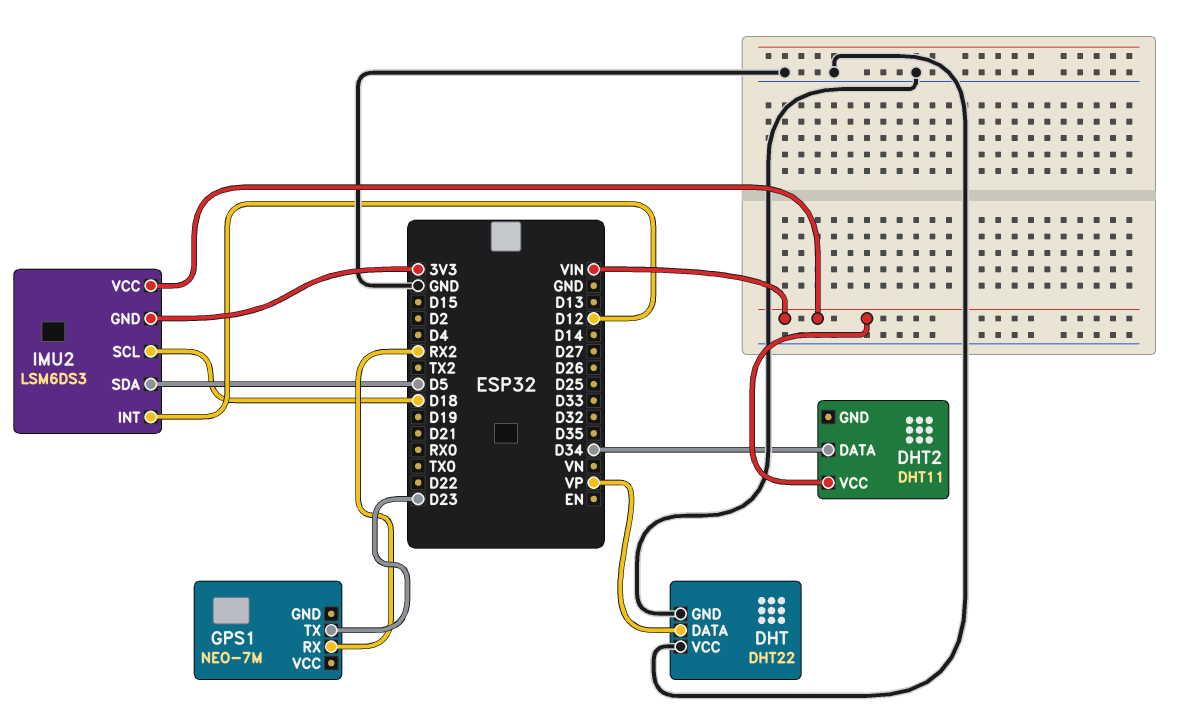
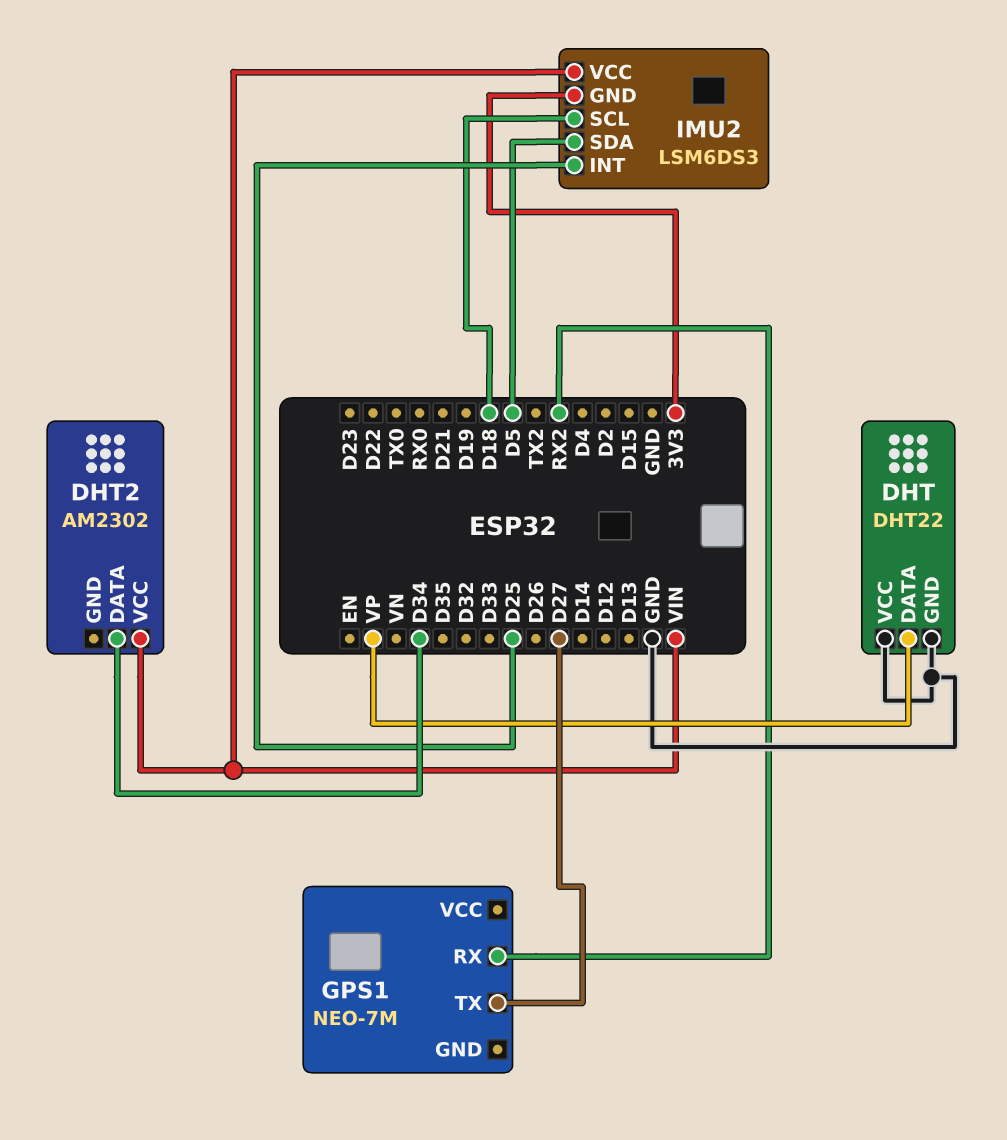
DHT2: DHT11 -> AM2302
GPS1 pin TX: D23 -> D27
IMU2 pin INT: D12 -> D25

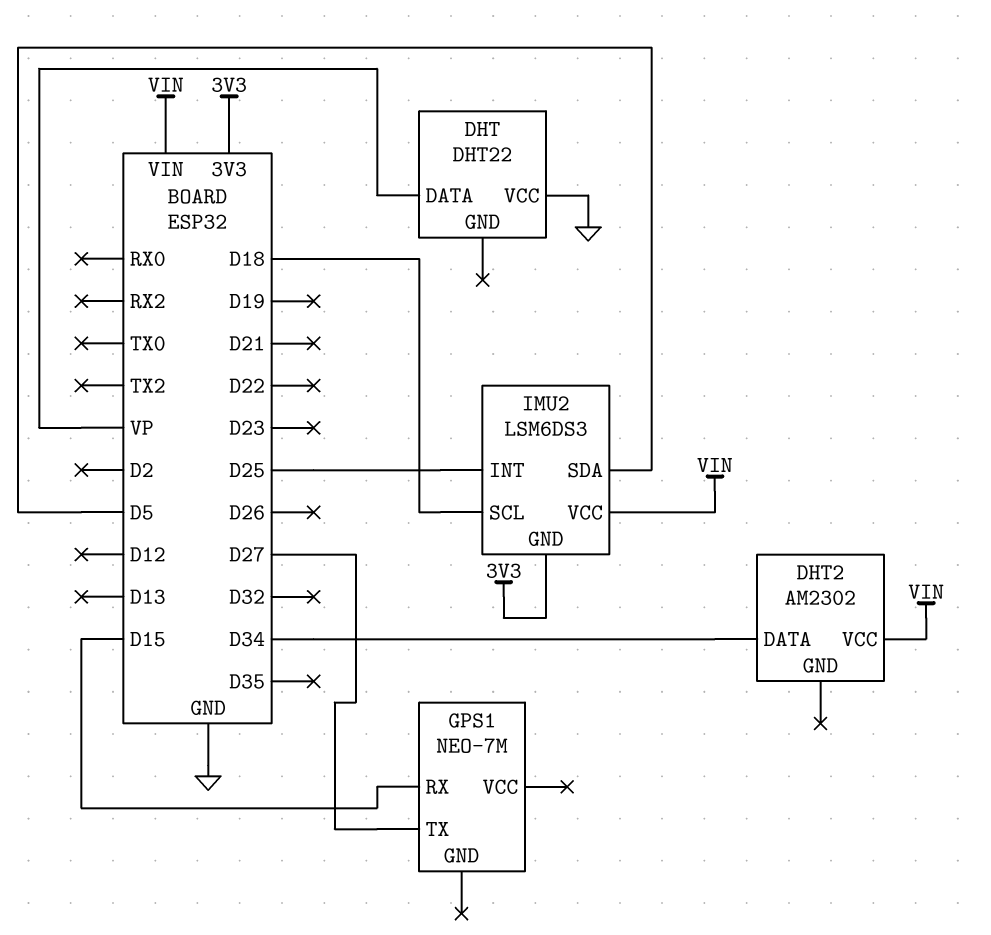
DHT pin GND: GND -> none
GPS1 pin RX: RX2 -> D15

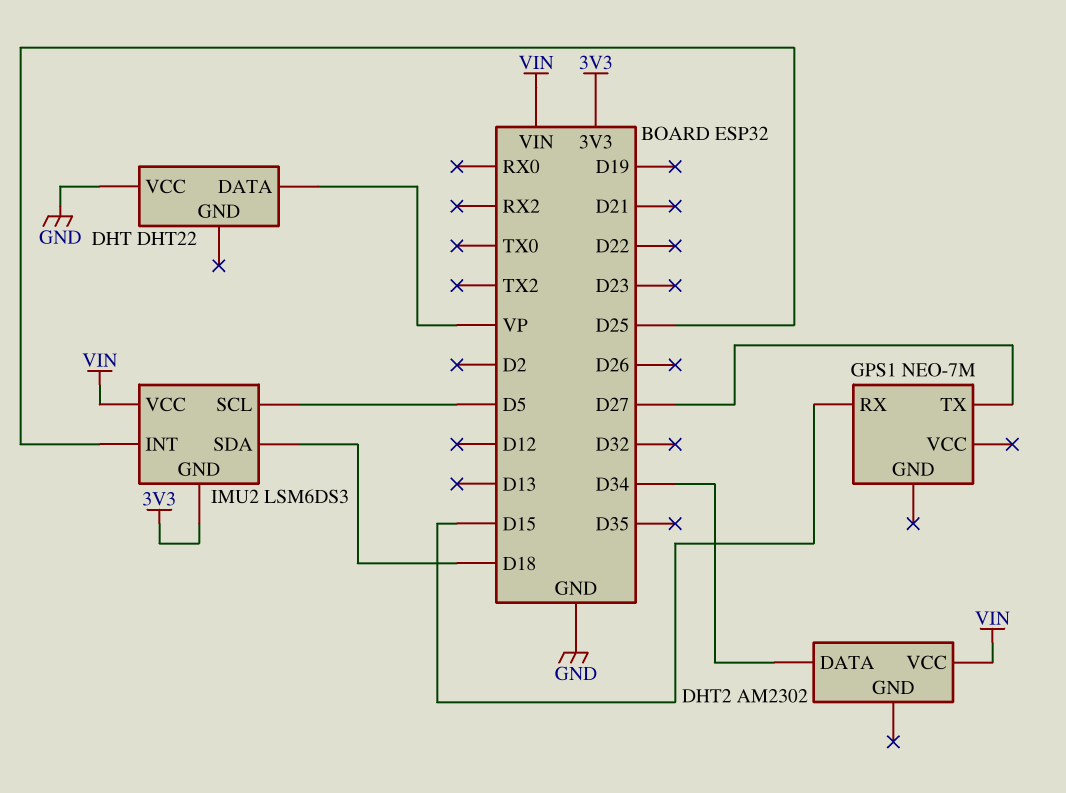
IMU2 pin SCL: D18 -> D5
IMU2 pin SDA: D5 -> D18

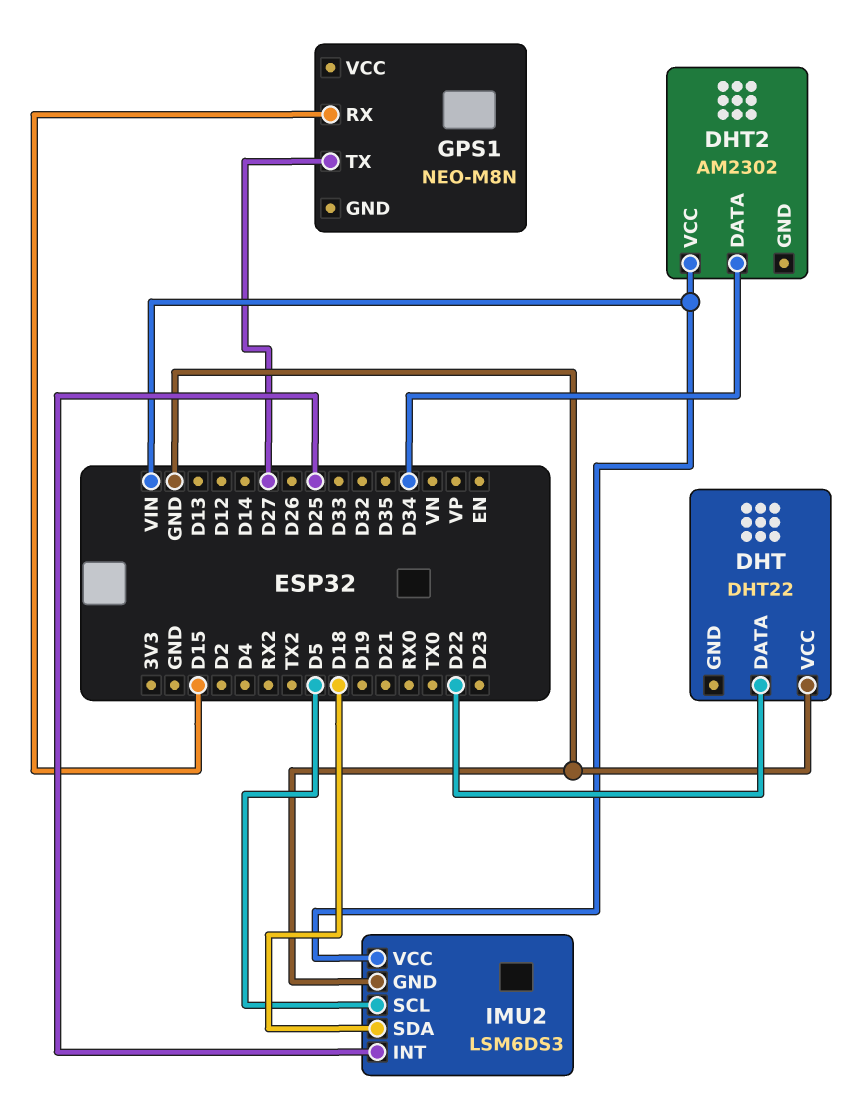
DHT pin DATA: VP -> D22
GPS1: NEO-7M -> NEO-M8N
IMU2 pin GND: 3V3 -> GND

